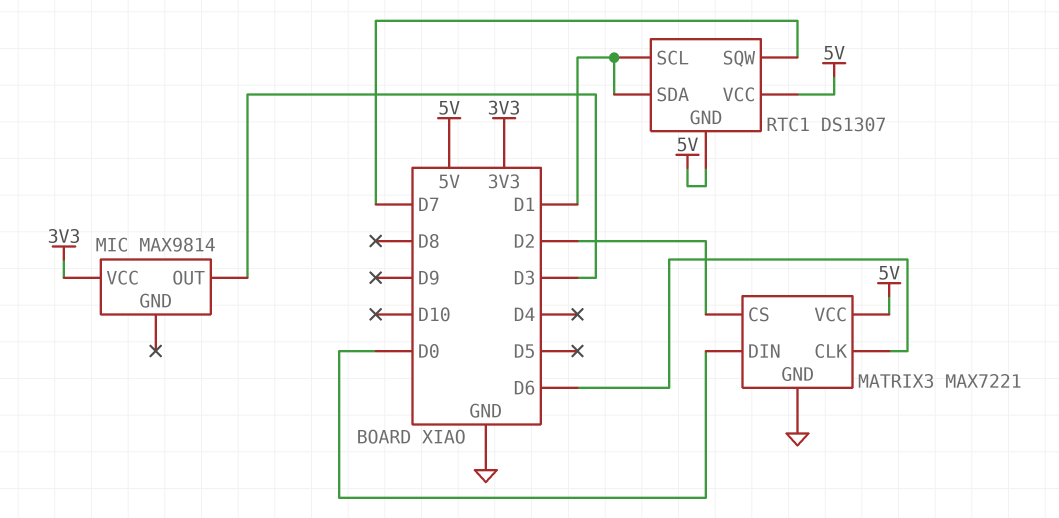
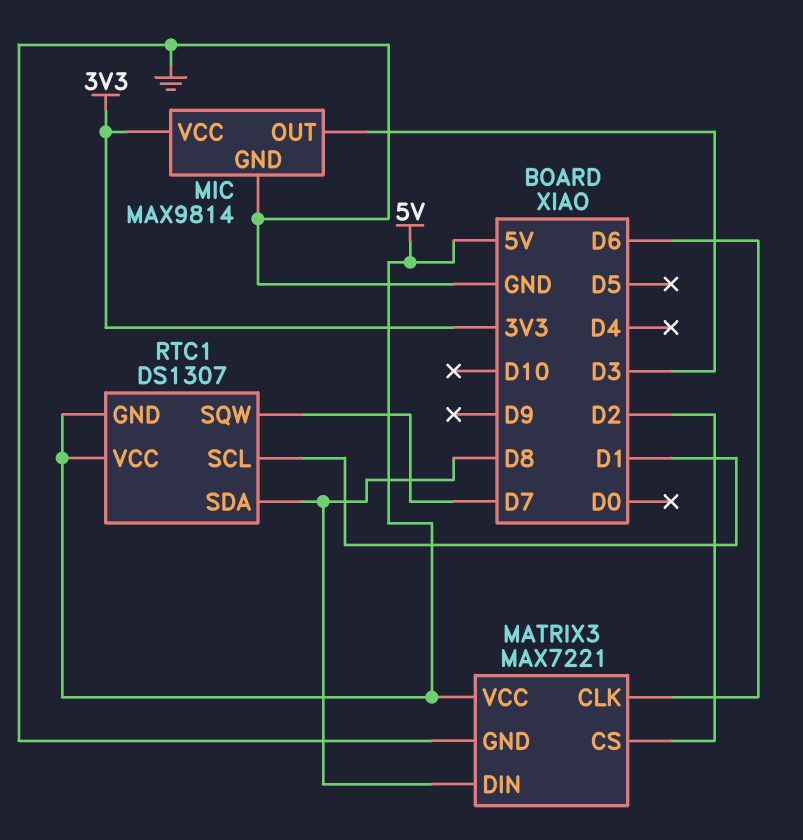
MATRIX3 pin DIN: D0 -> D8
MIC pin GND: none -> GND
RTC1 pin SDA: D1 -> D8

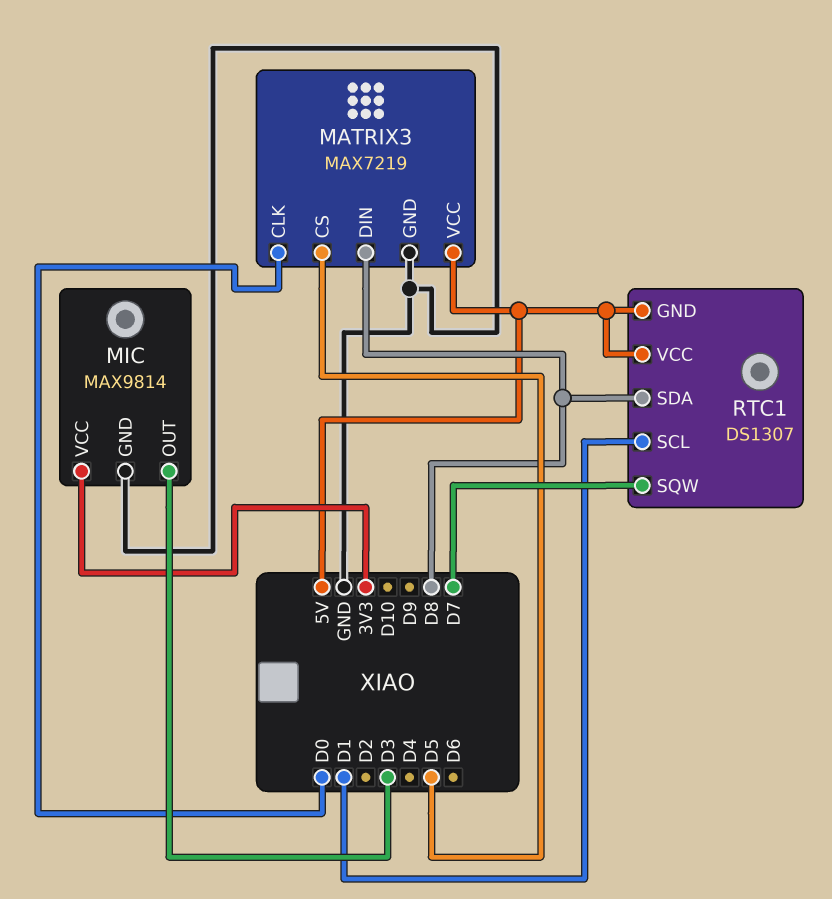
MATRIX3: MAX7221 -> MAX7219
MATRIX3 pin CLK: D6 -> D0
MATRIX3 pin CS: D2 -> D5

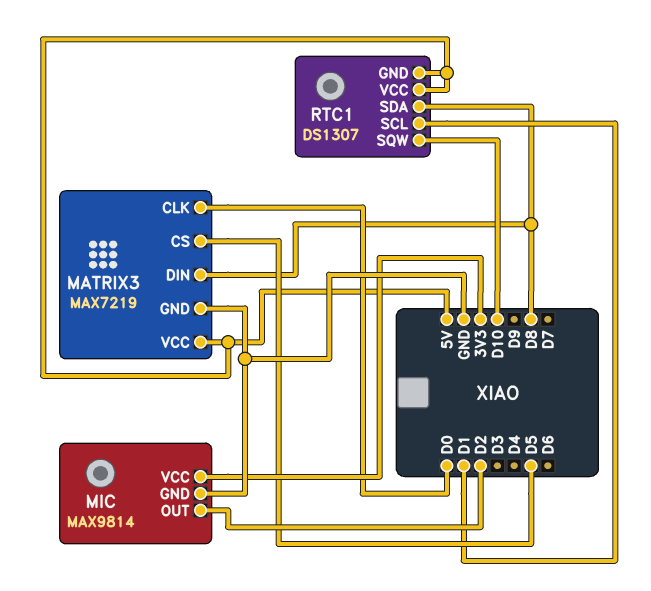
MIC pin OUT: D3 -> D2
RTC1 pin SQW: D7 -> D10

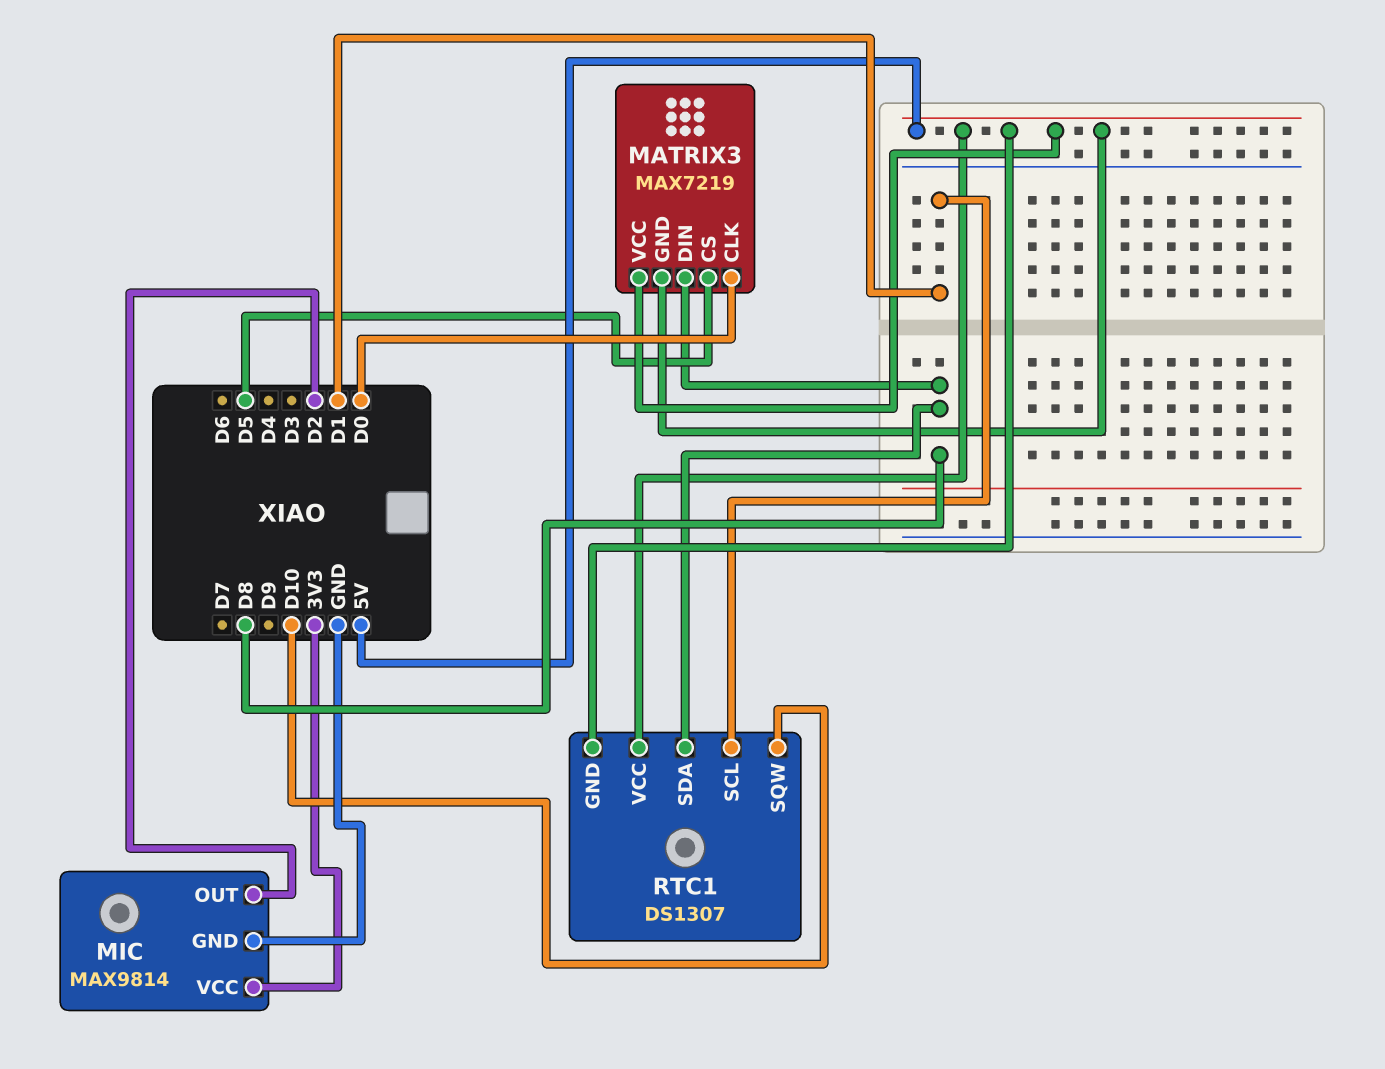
MATRIX3 pin GND: GND -> 5V

